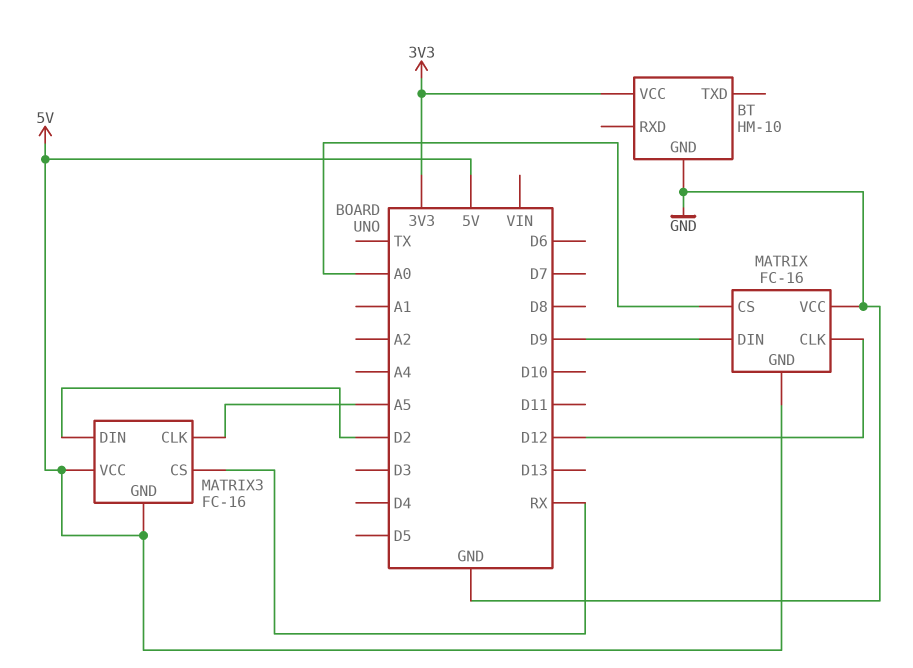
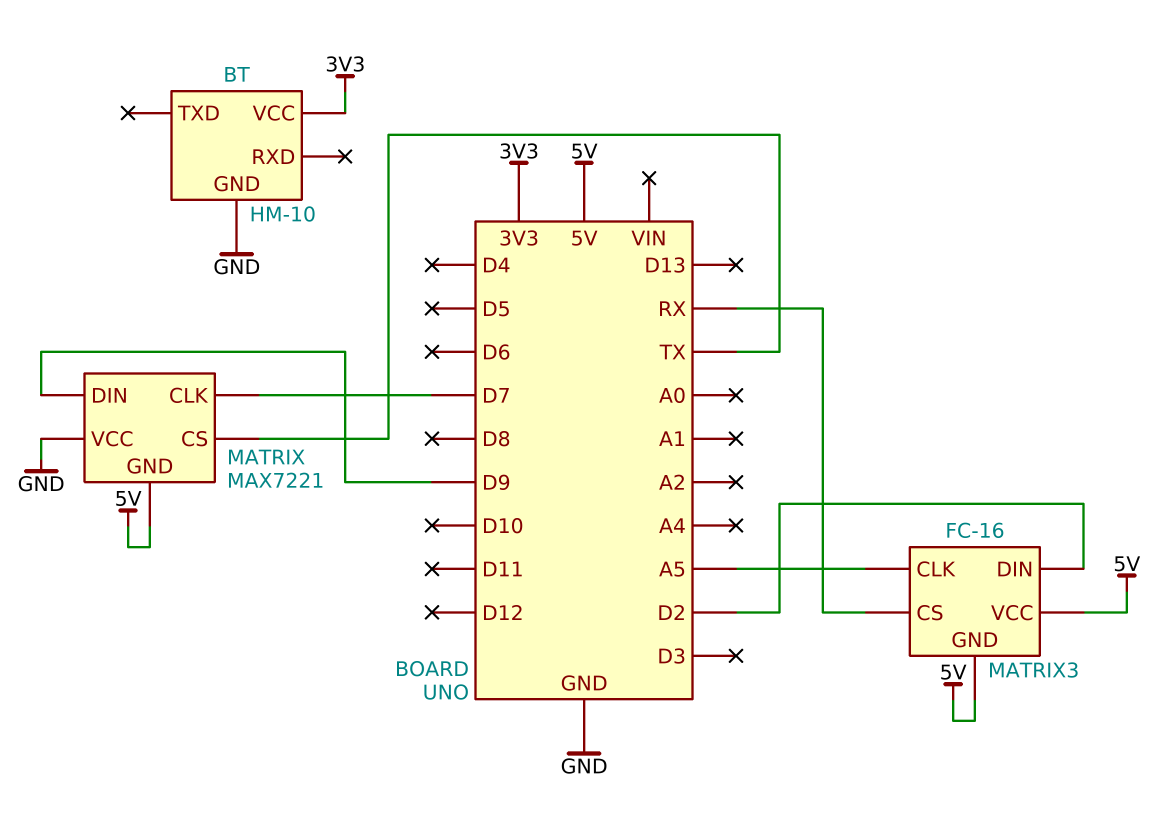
MATRIX: FC-16 -> MAX7221
MATRIX pin CLK: D12 -> D7
MATRIX pin CS: A0 -> TX

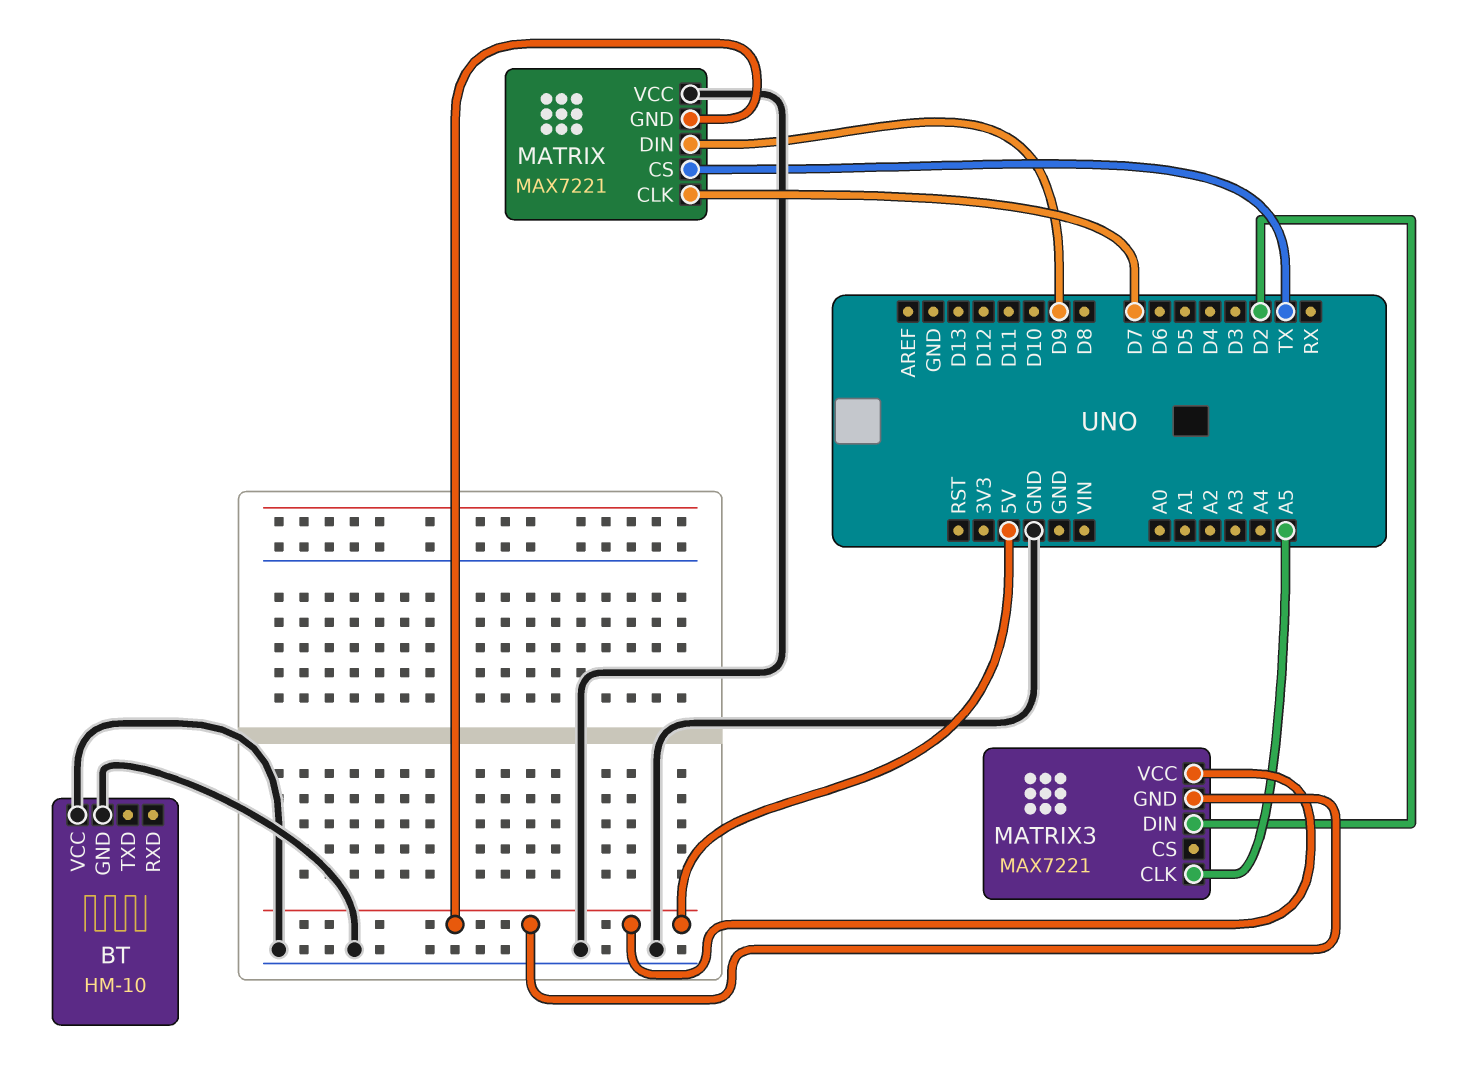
BT pin VCC: 3V3 -> GND
MATRIX3: FC-16 -> MAX7221
MATRIX3 pin CS: RX -> none

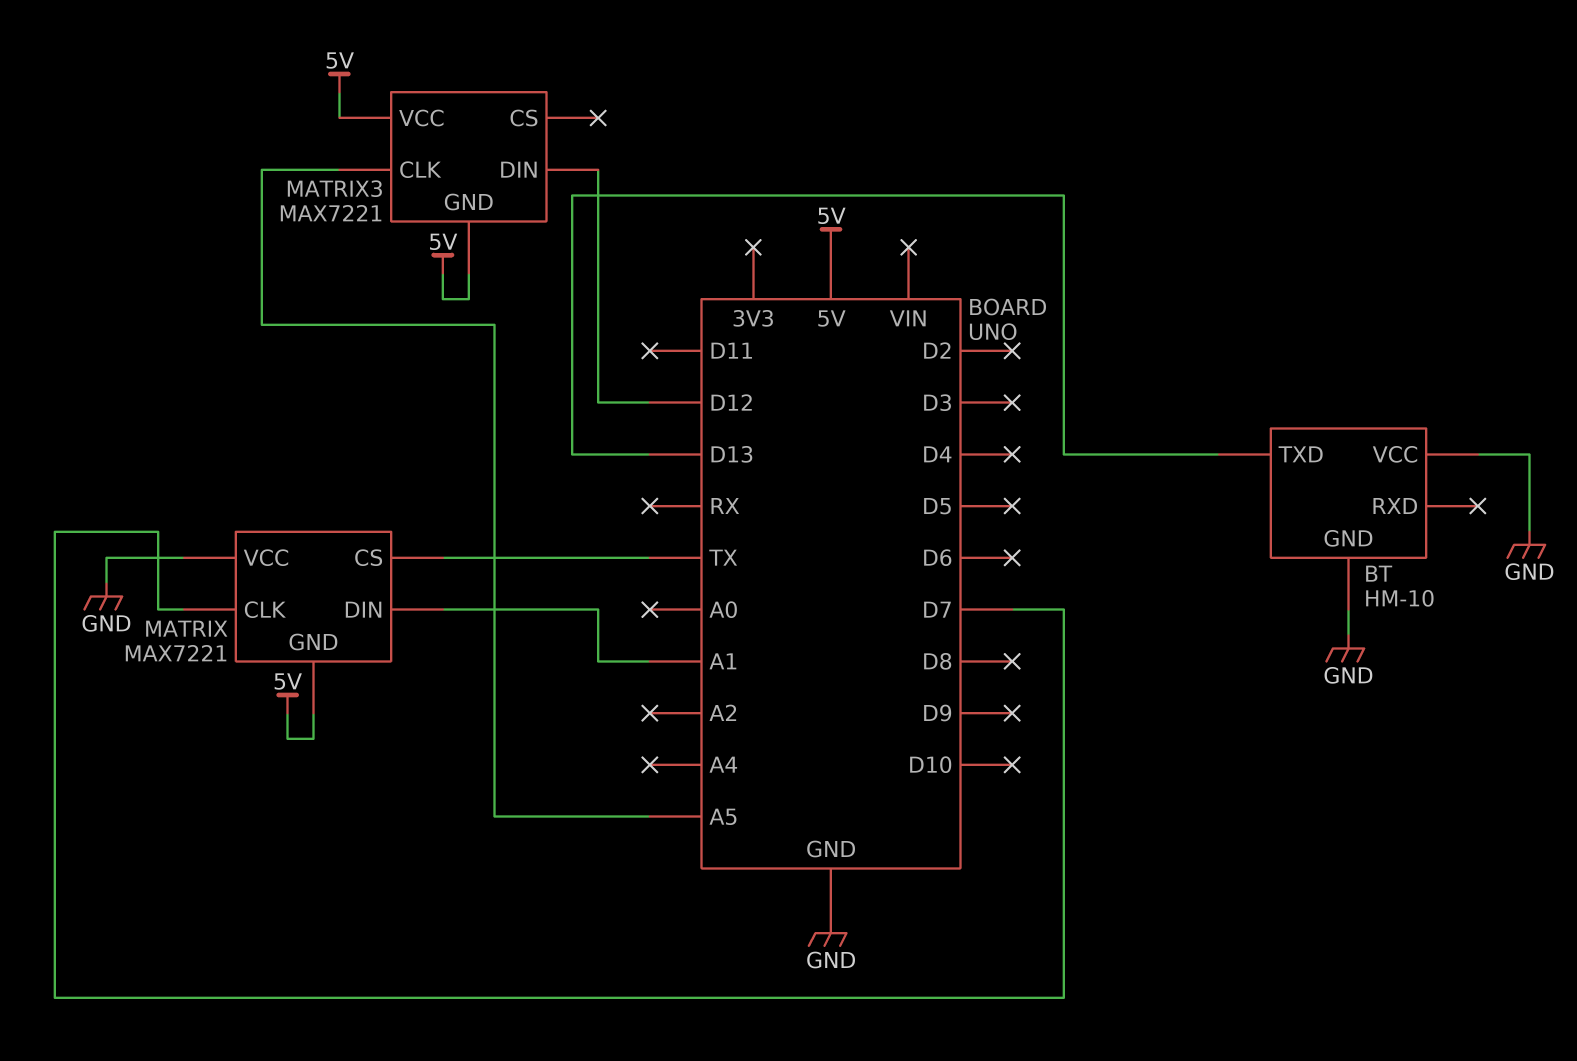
BT pin TXD: none -> D13
MATRIX pin DIN: D9 -> A1
MATRIX3 pin DIN: D2 -> D12

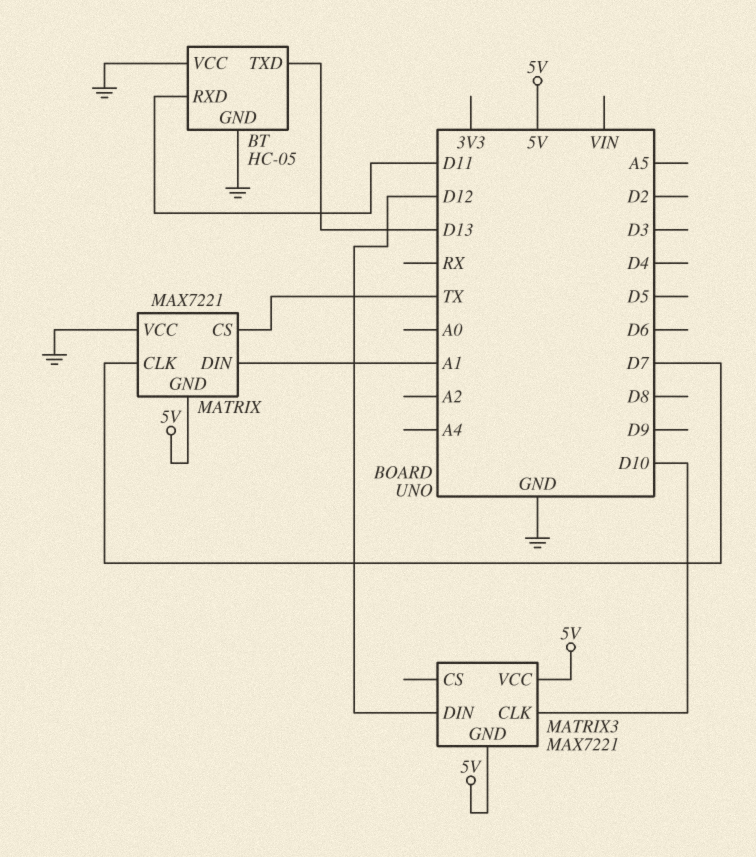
BT: HM-10 -> HC-05
BT pin RXD: none -> D11
MATRIX3 pin CLK: A5 -> D10

